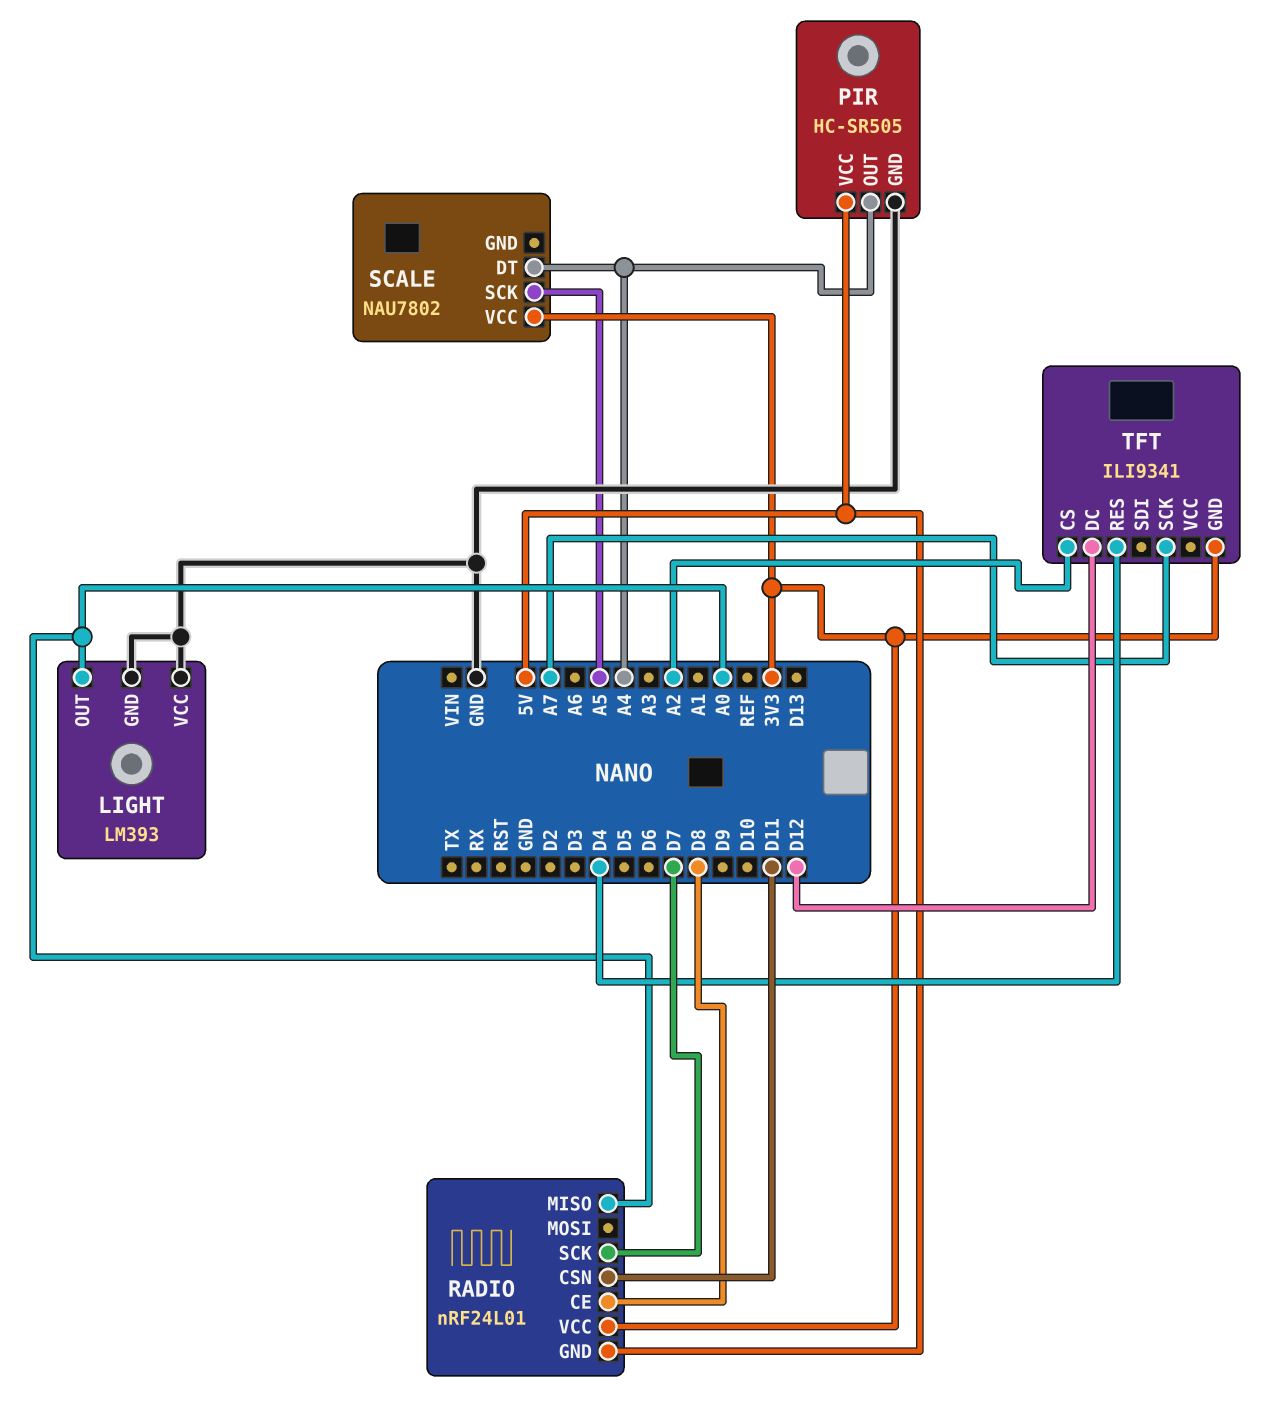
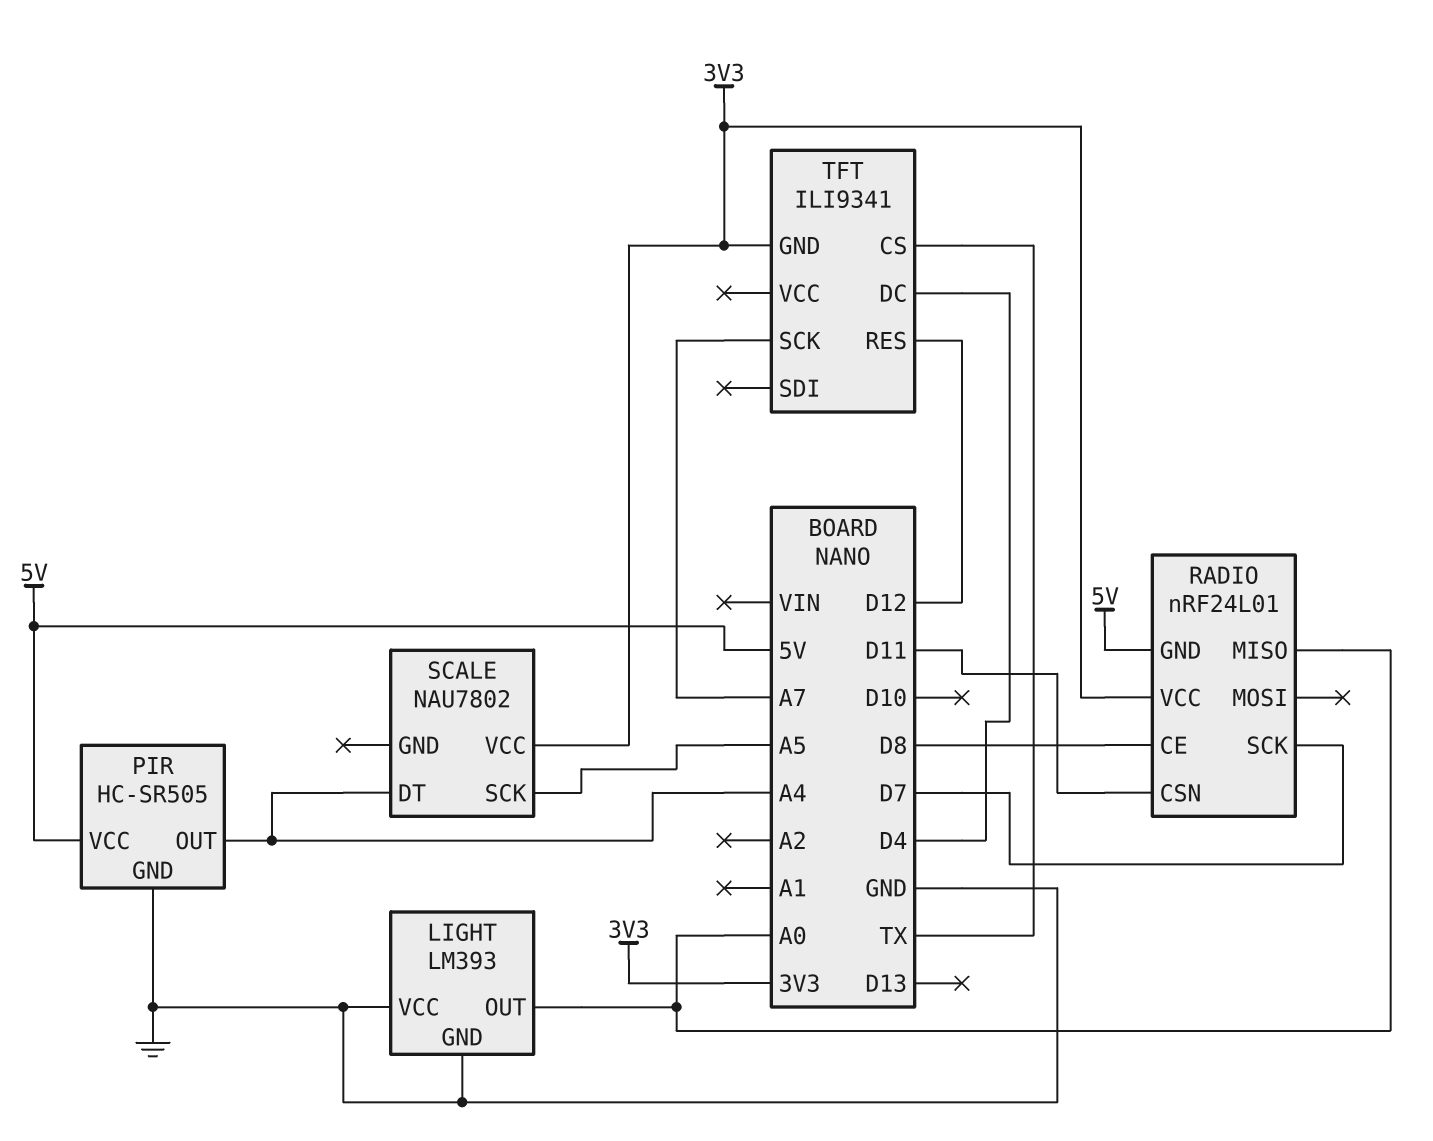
TFT pin CS: A2 -> TX
TFT pin DC: D12 -> D4
TFT pin RES: D4 -> D12

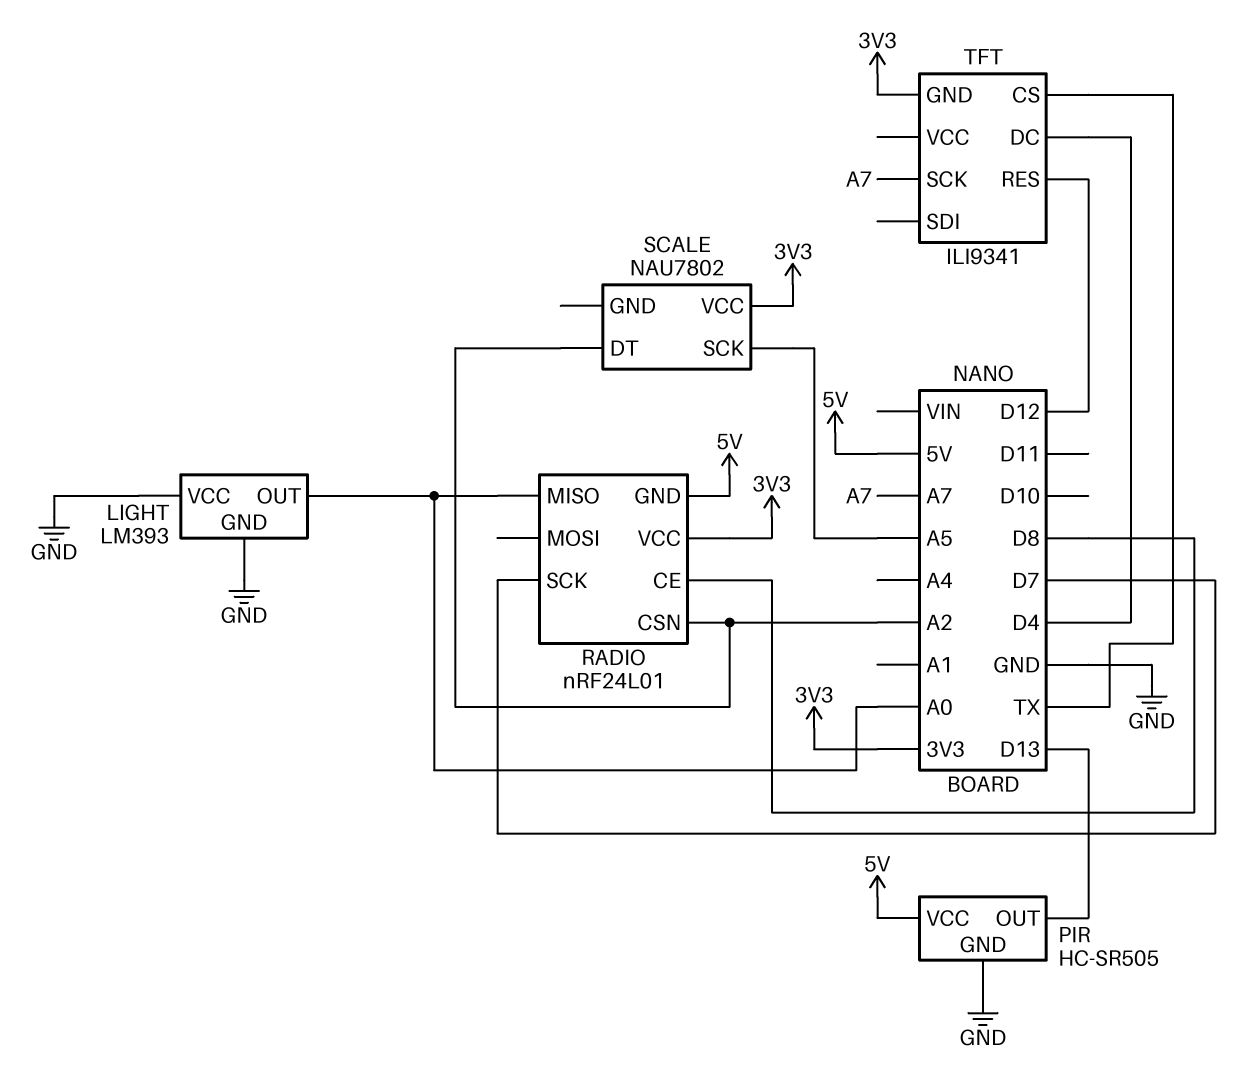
PIR pin OUT: A4 -> D13
RADIO pin CSN: D11 -> A2
SCALE pin DT: A4 -> A2

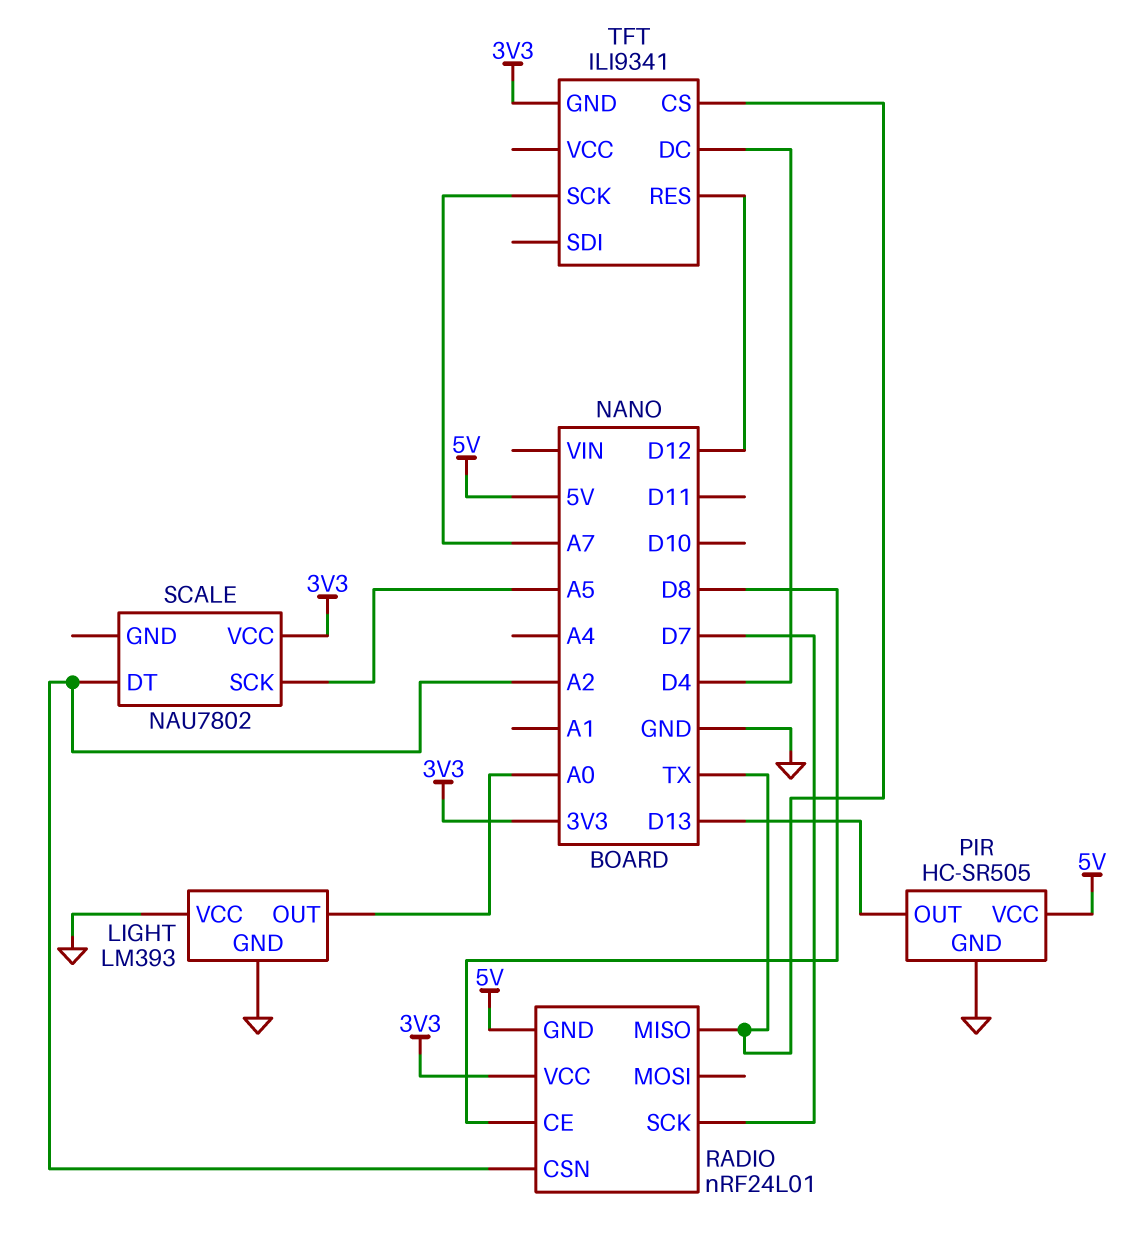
RADIO pin MISO: A0 -> TX

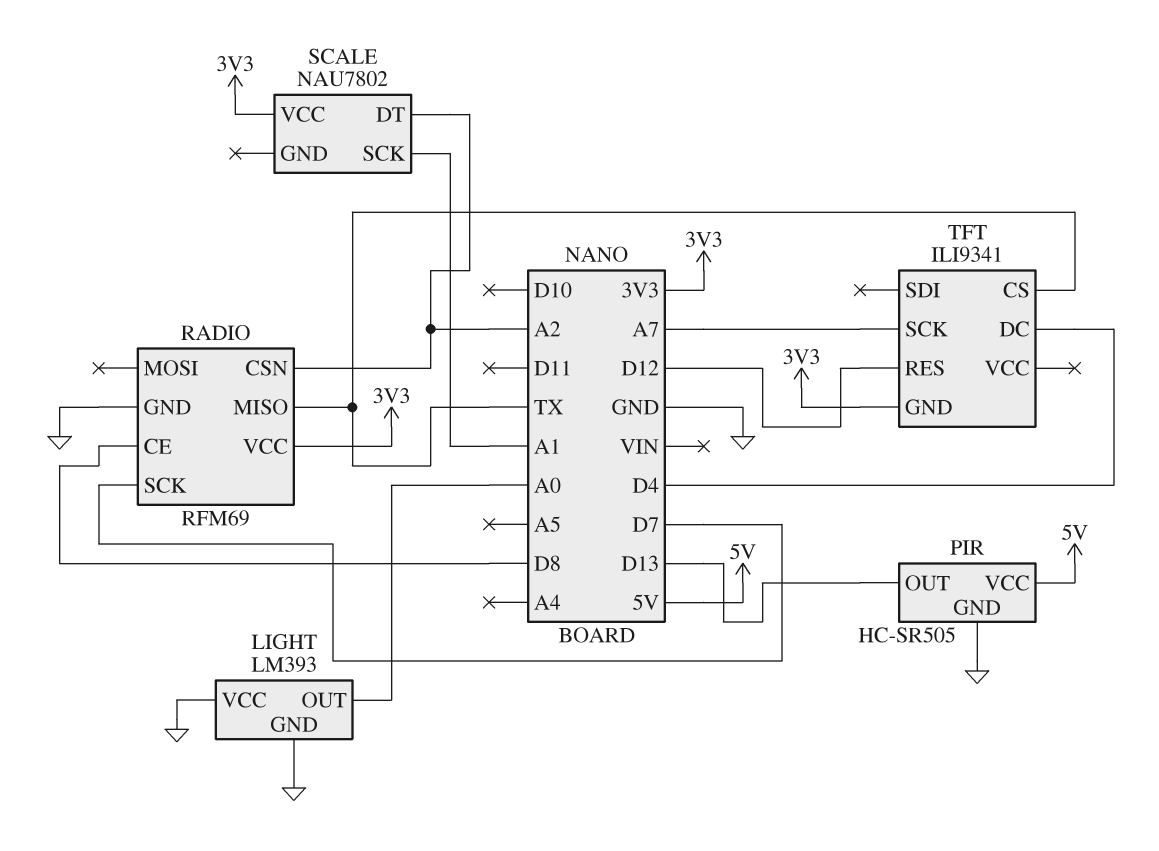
RADIO: nRF24L01 -> RFM69
RADIO pin GND: 5V -> GND
SCALE pin SCK: A5 -> A1

